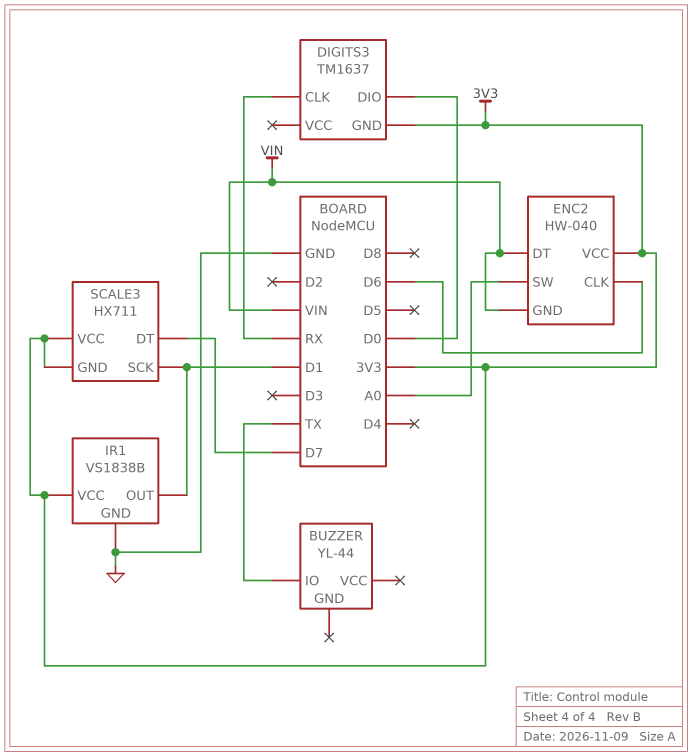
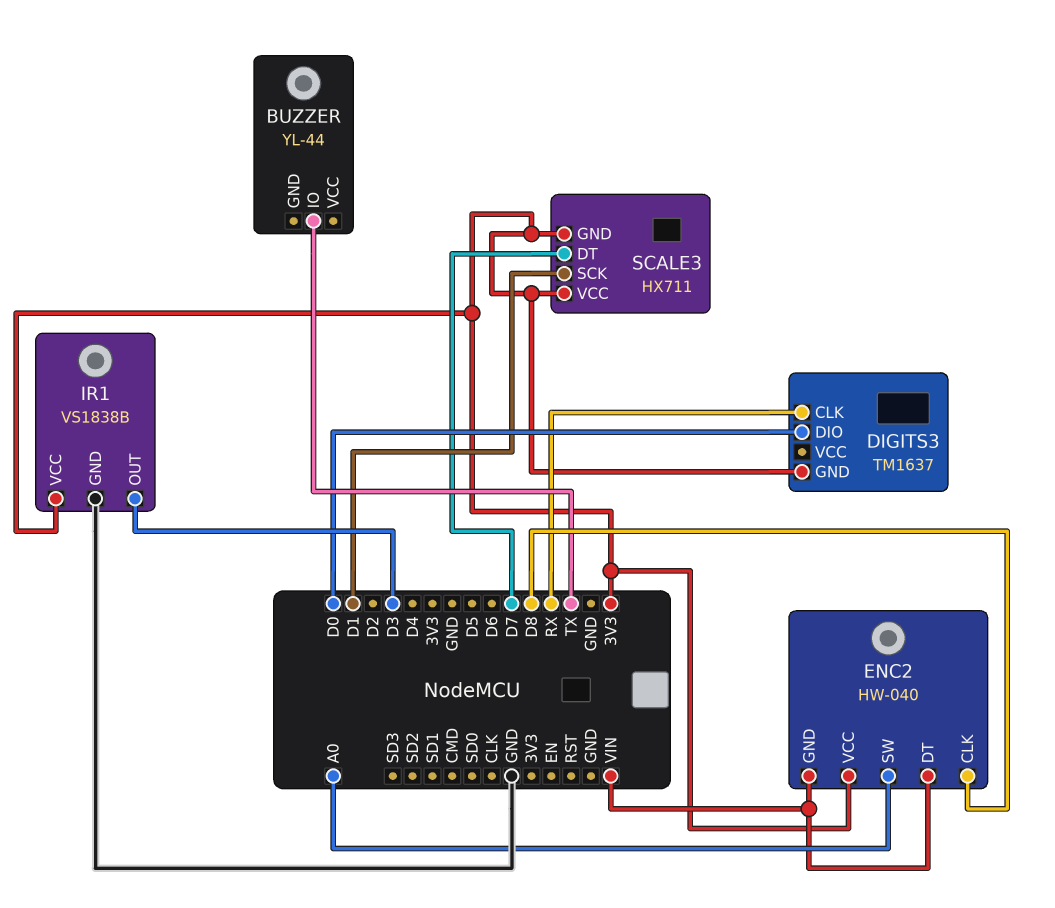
ENC2 pin CLK: D6 -> D8
IR1 pin OUT: D1 -> D3

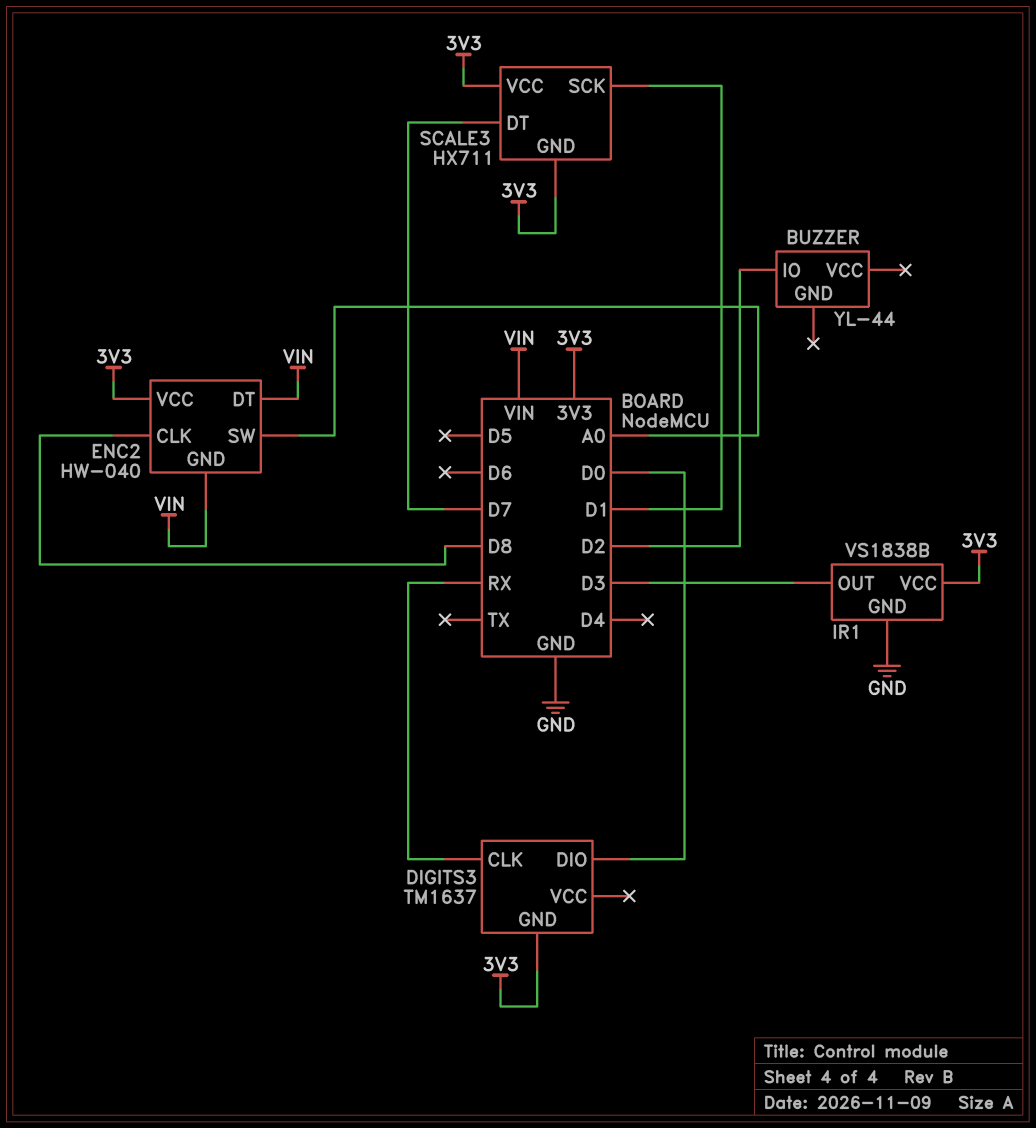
BUZZER pin IO: TX -> D2

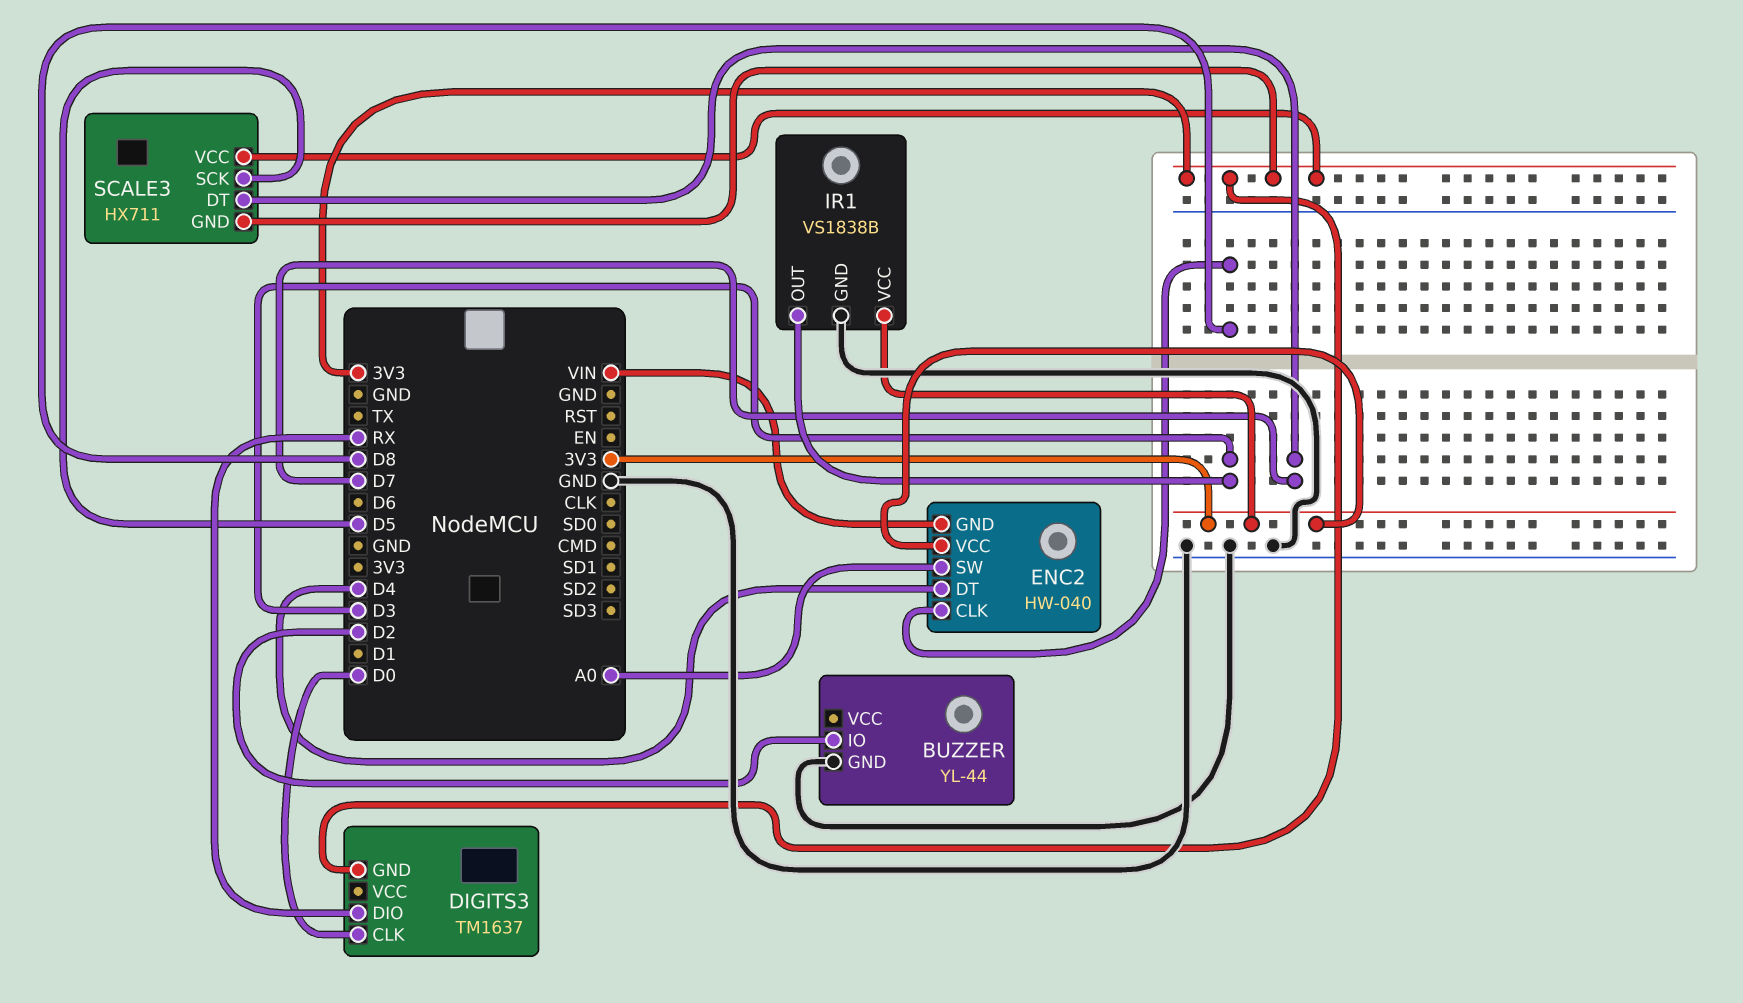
BUZZER pin GND: none -> GND
DIGITS3 pin CLK: RX -> D0
DIGITS3 pin DIO: D0 -> RX
ENC2 pin DT: VIN -> D4
SCALE3 pin SCK: D1 -> D5

